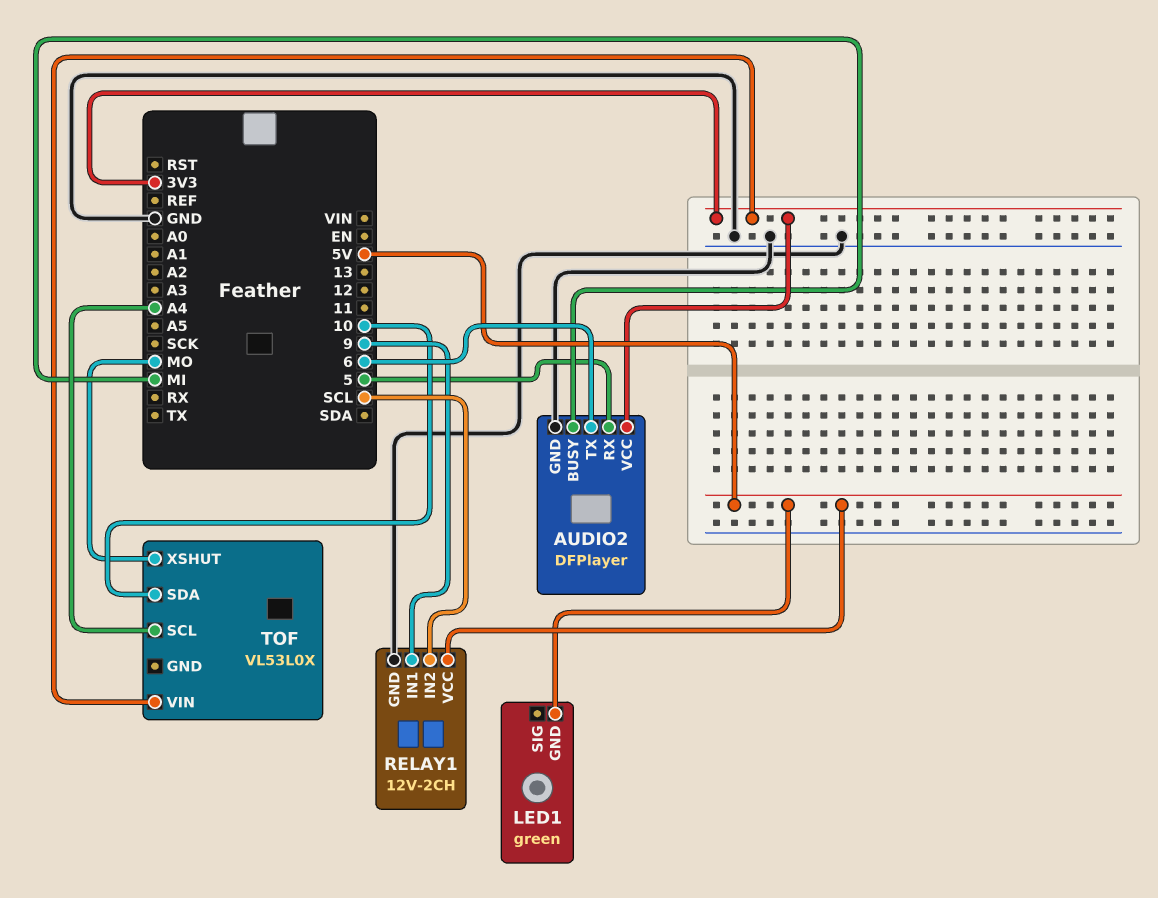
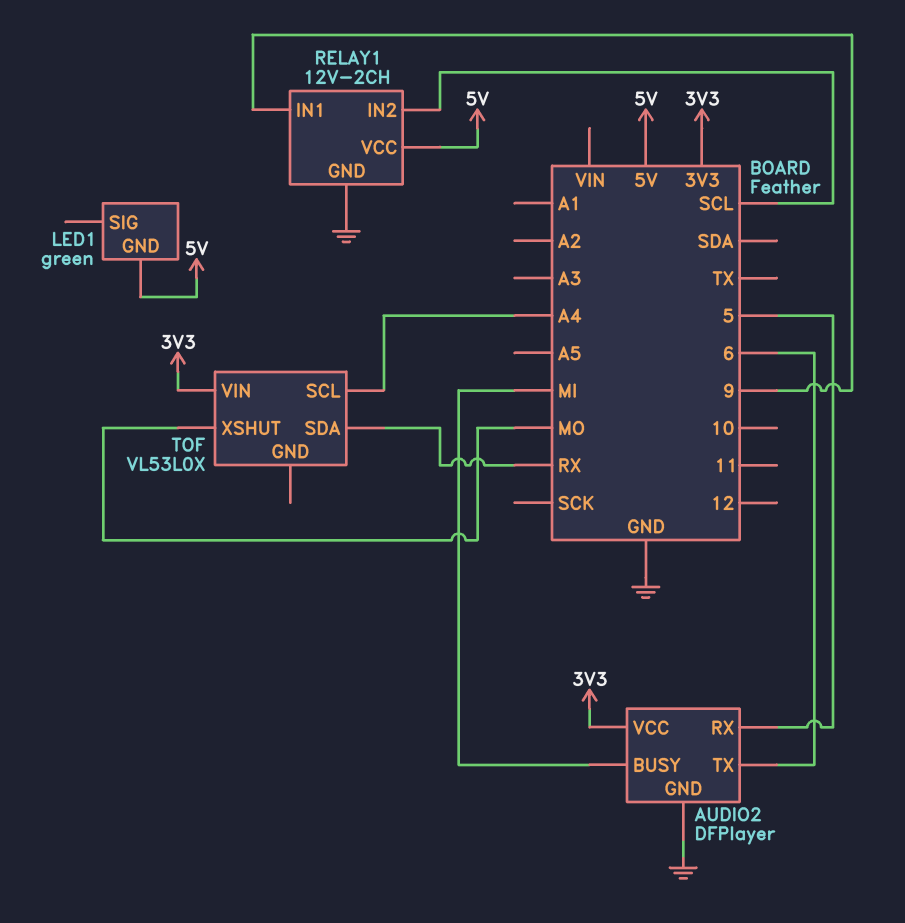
TOF pin SDA: 10 -> RX

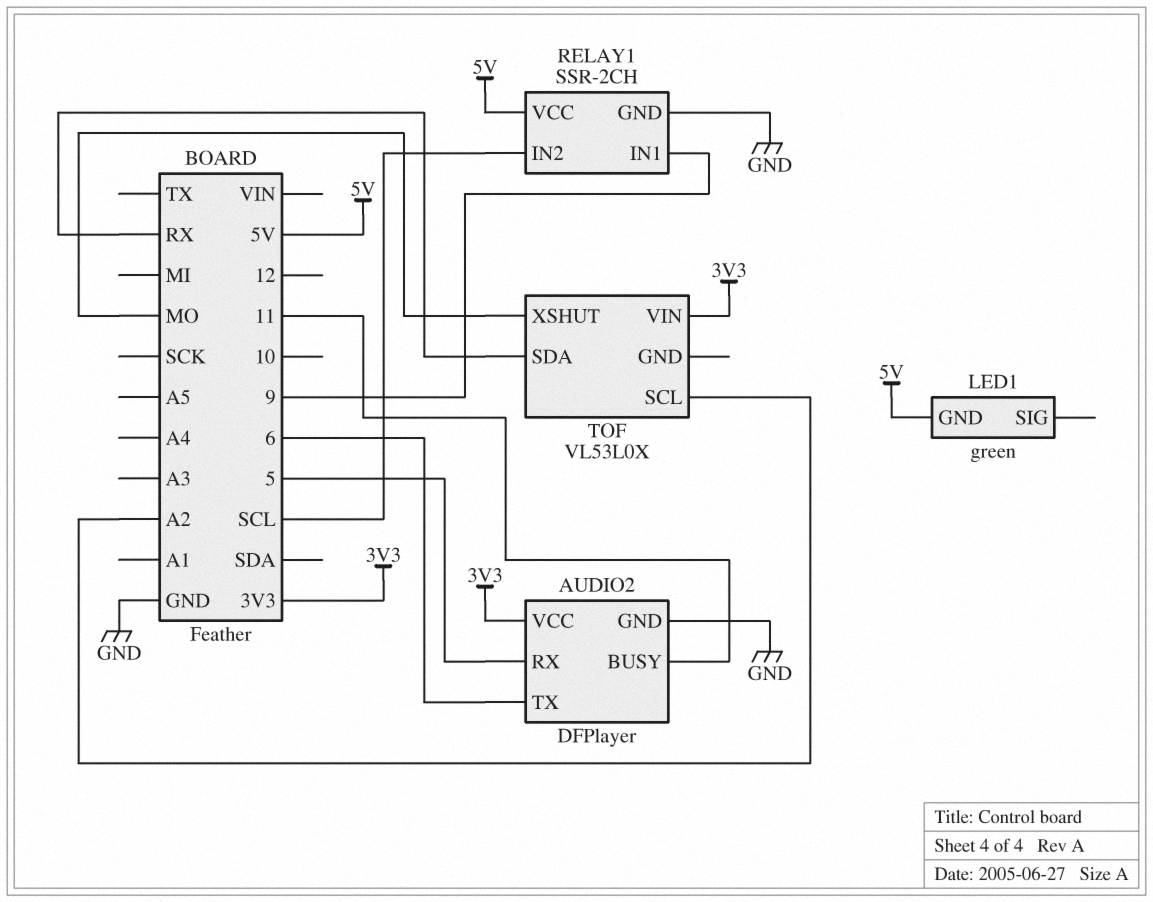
AUDIO2 pin BUSY: MI -> 11
RELAY1: 12V-2CH -> SSR-2CH
TOF pin SCL: A4 -> A2

